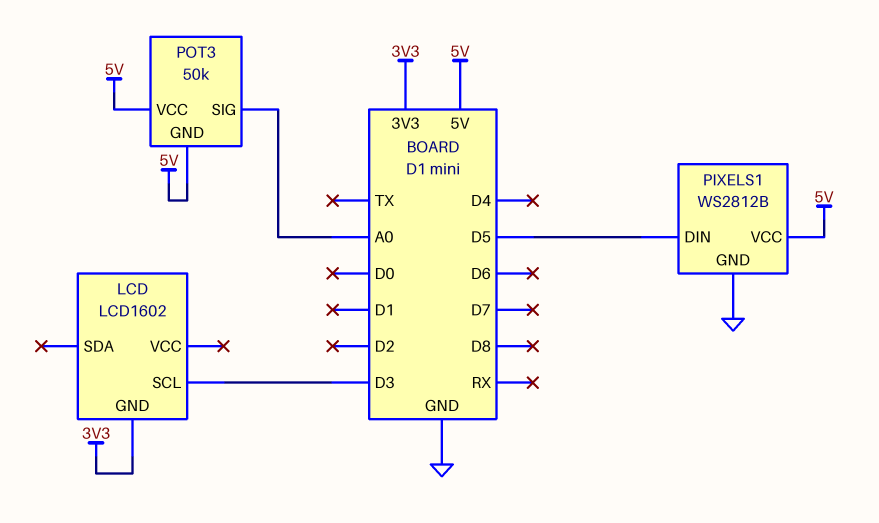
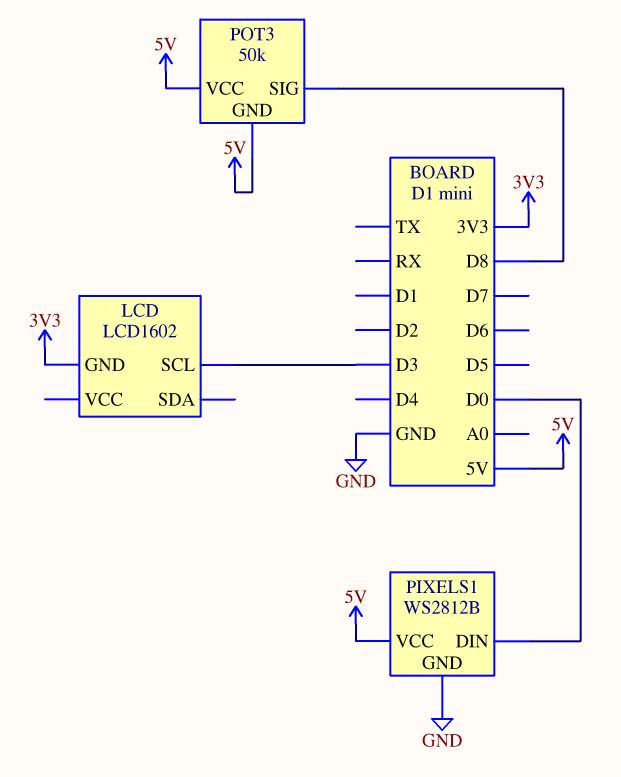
PIXELS1 pin DIN: D5 -> D0
POT3 pin SIG: A0 -> D8

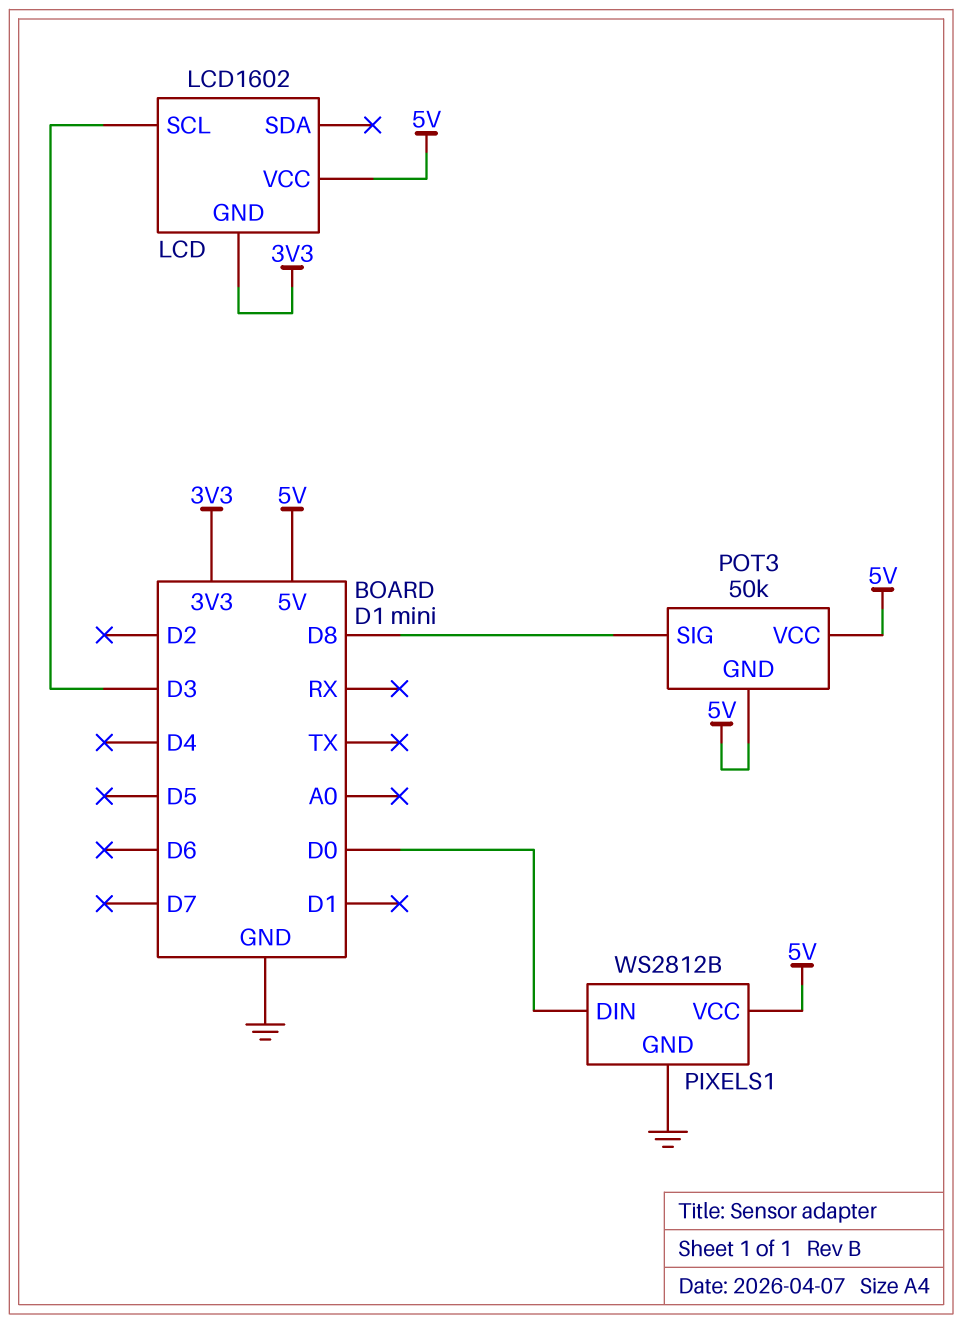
LCD pin VCC: none -> 5V

